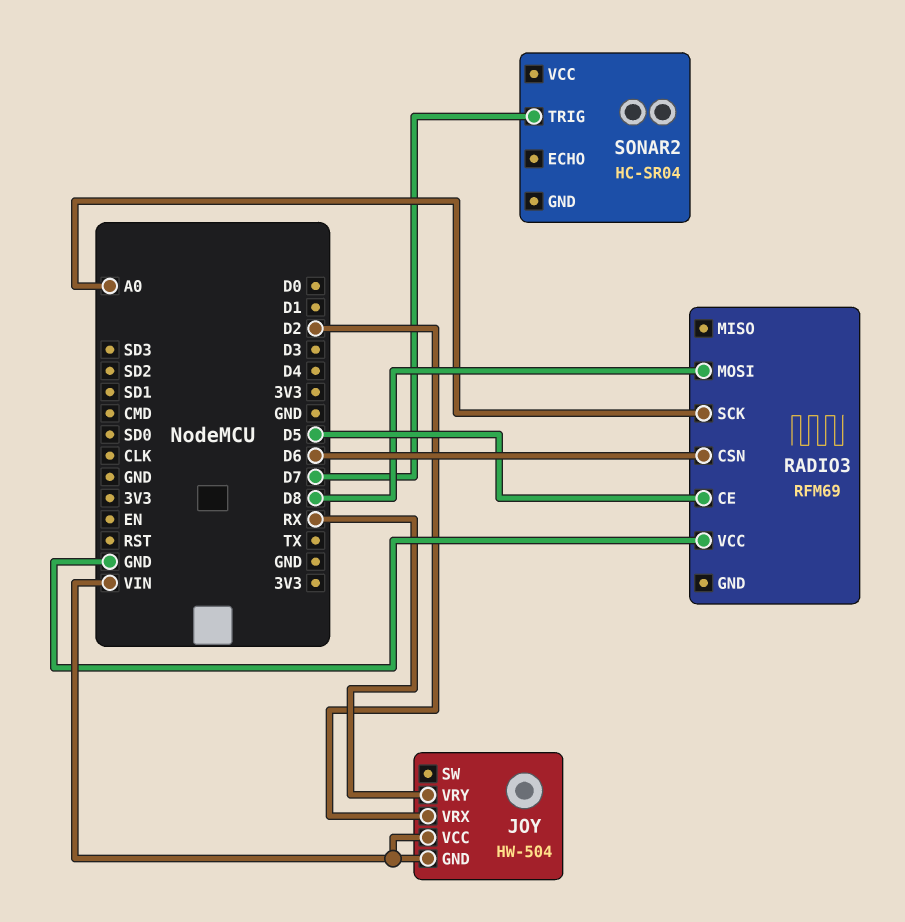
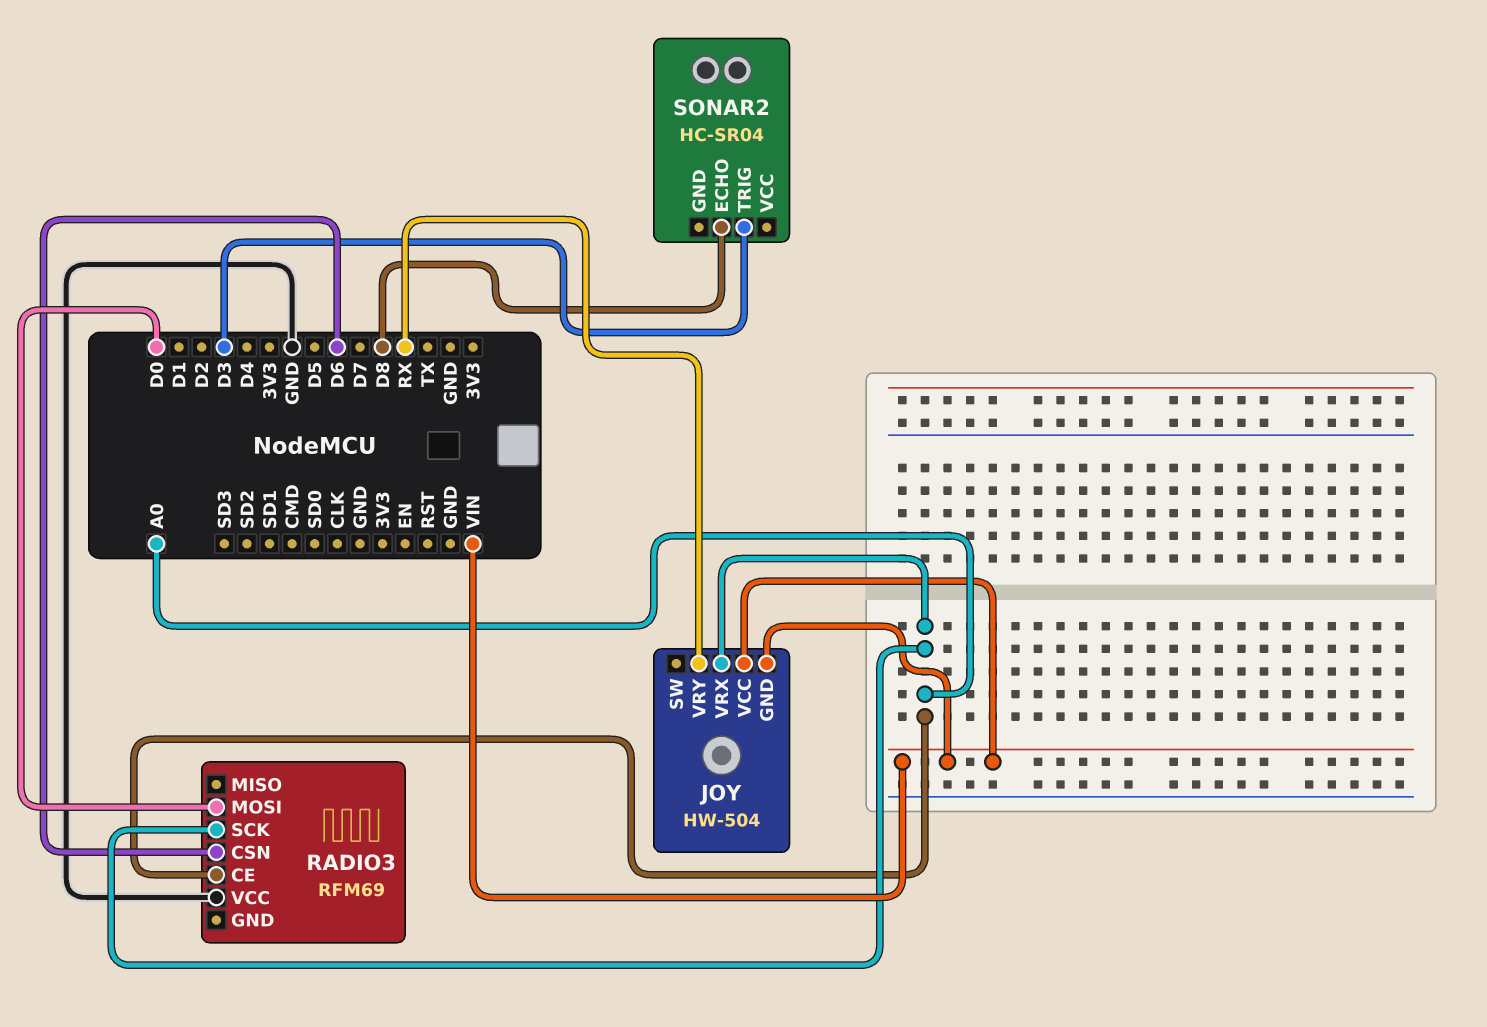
JOY pin VRX: D2 -> A0
RADIO3 pin CE: D5 -> A0
RADIO3 pin MOSI: D8 -> D0
SONAR2 pin ECHO: none -> D8
SONAR2 pin TRIG: D7 -> D3

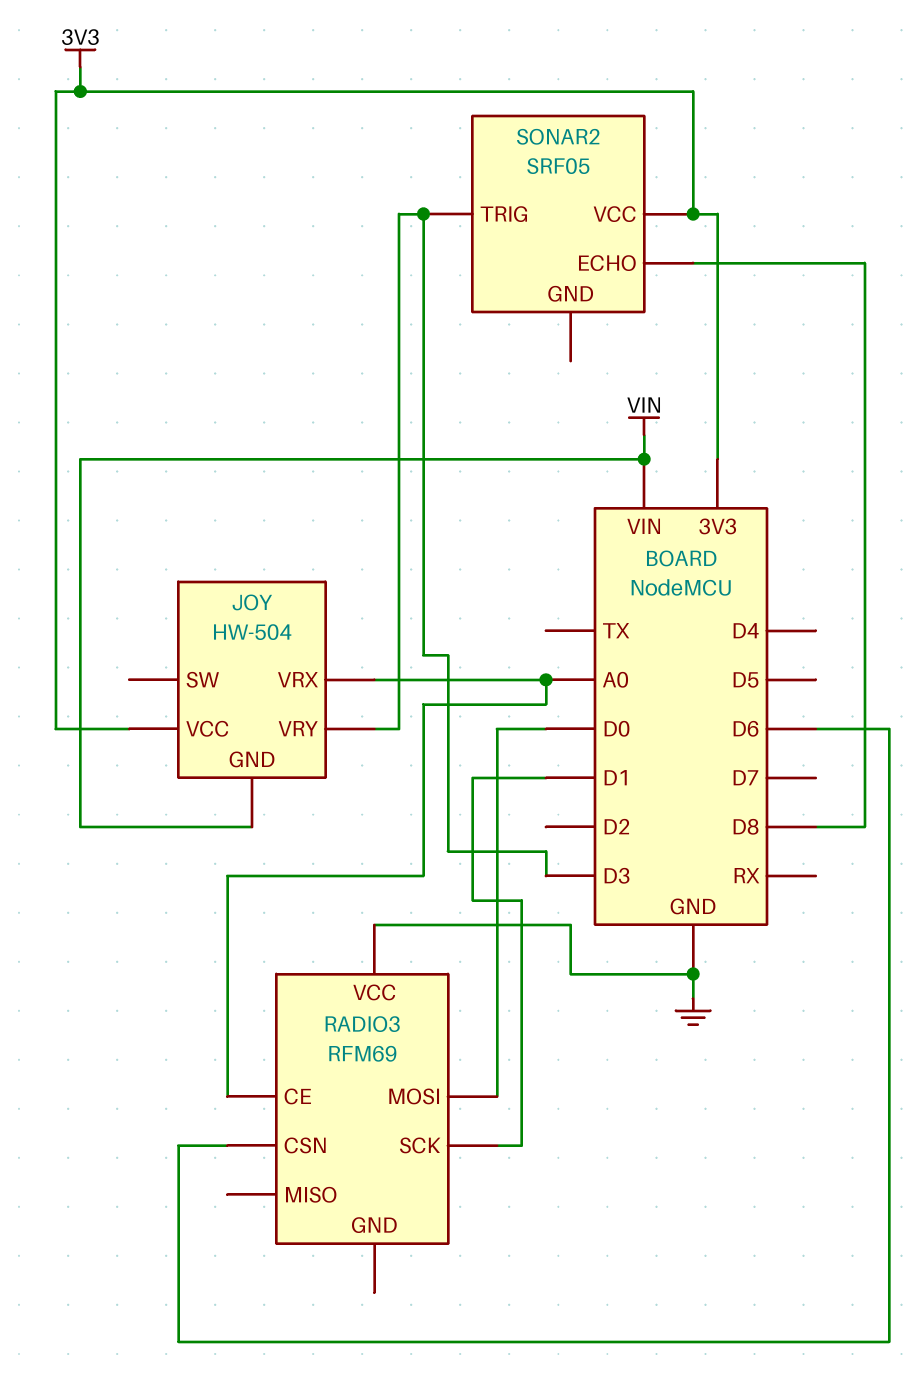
JOY pin VCC: VIN -> 3V3
JOY pin VRY: RX -> D3
RADIO3 pin SCK: A0 -> D1
SONAR2: HC-SR04 -> SRF05
SONAR2 pin VCC: none -> 3V3

